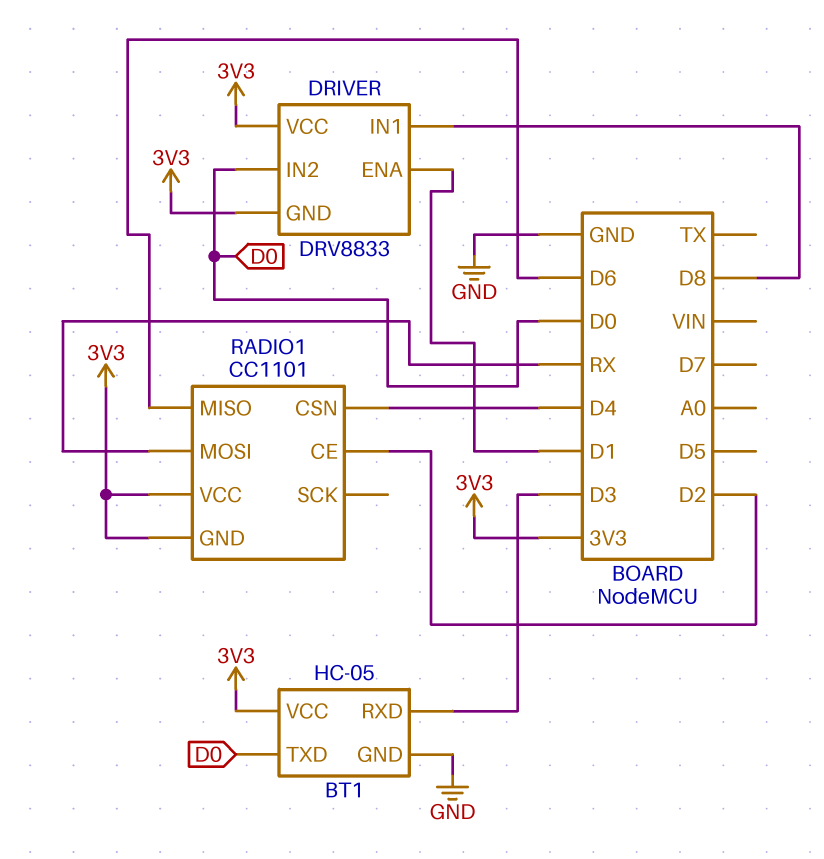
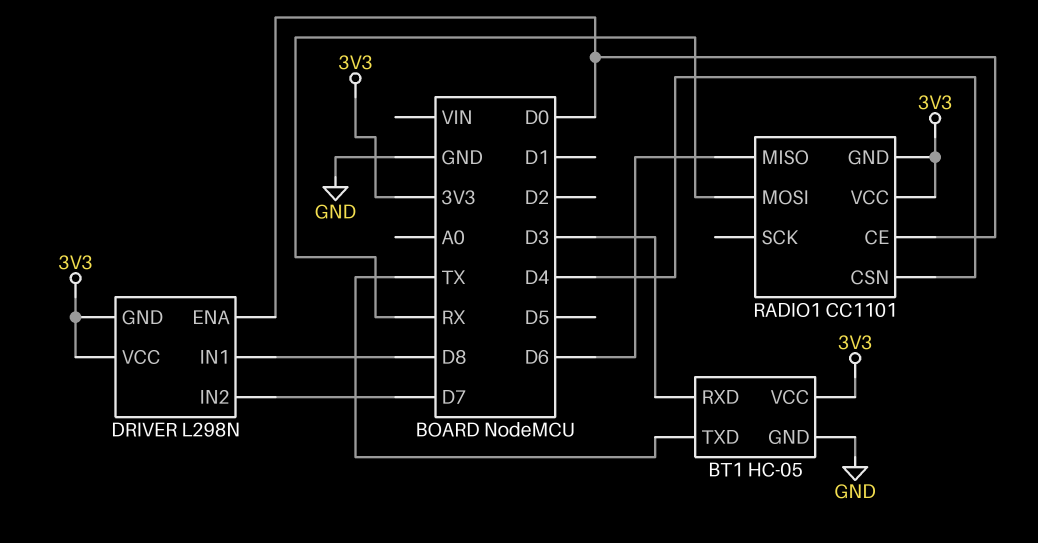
BT1 pin TXD: D0 -> TX
DRIVER: DRV8833 -> L298N
DRIVER pin ENA: D1 -> D0
DRIVER pin IN2: D0 -> D7
RADIO1 pin CE: D2 -> D0

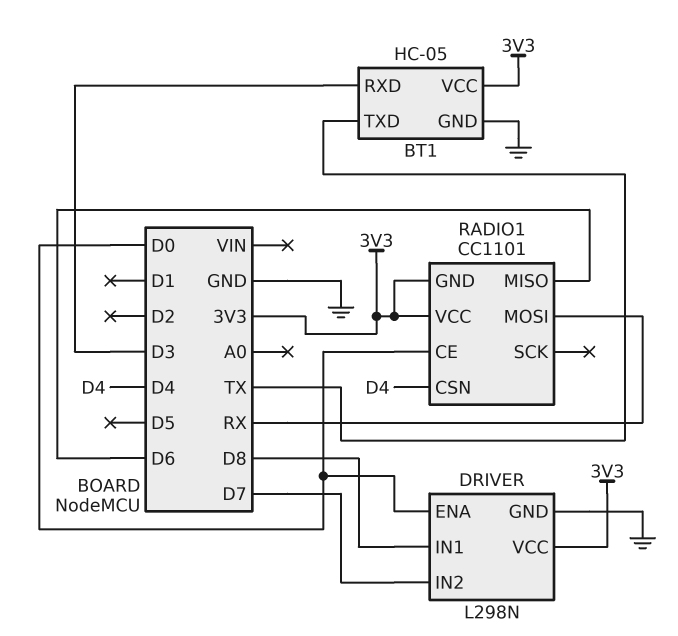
DRIVER pin GND: 3V3 -> GND

